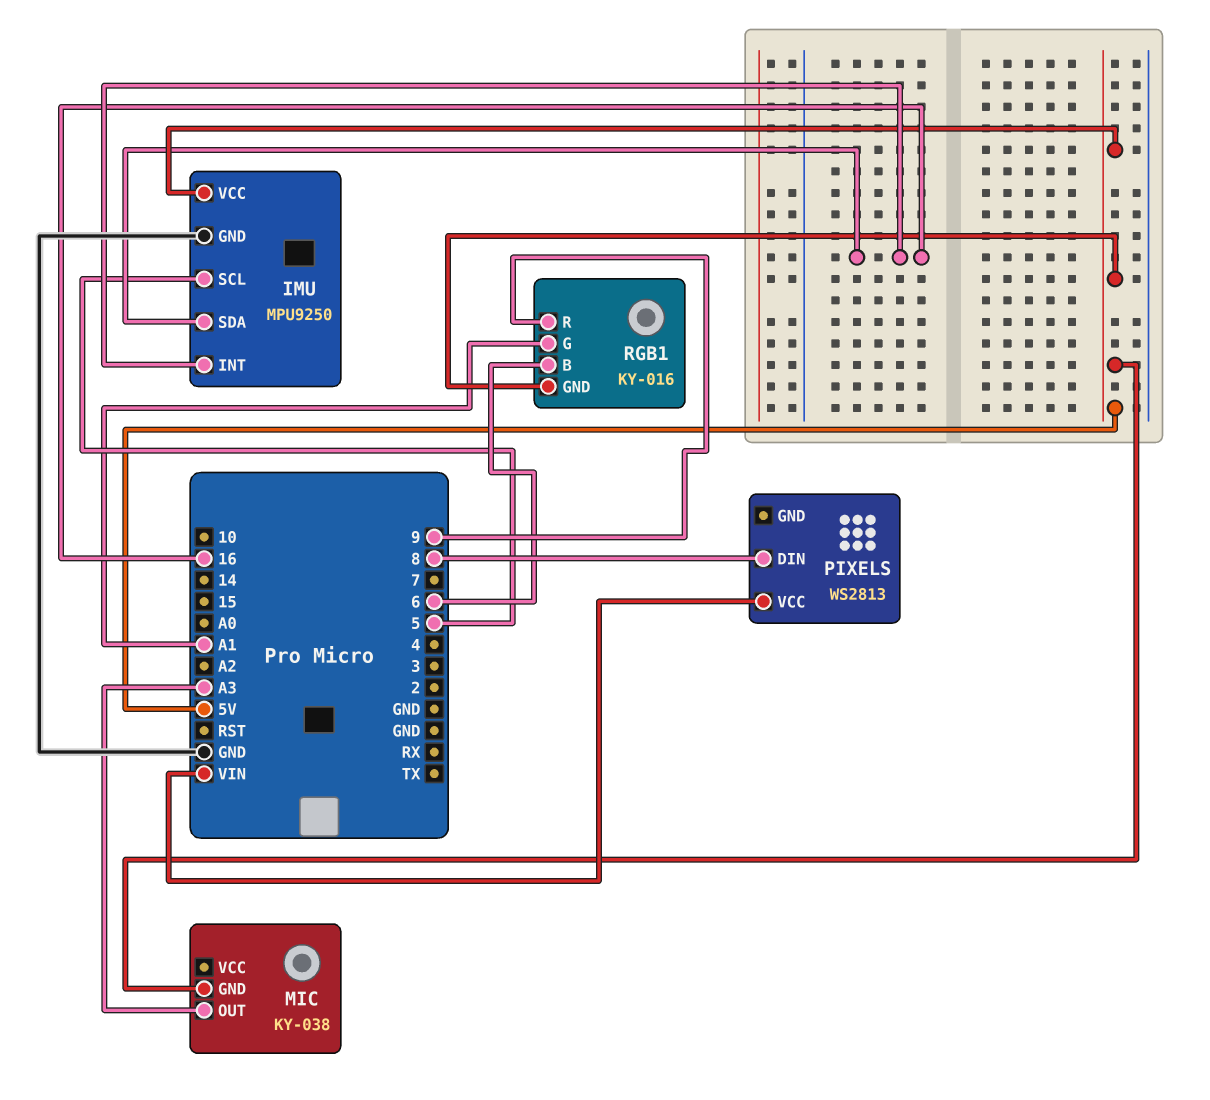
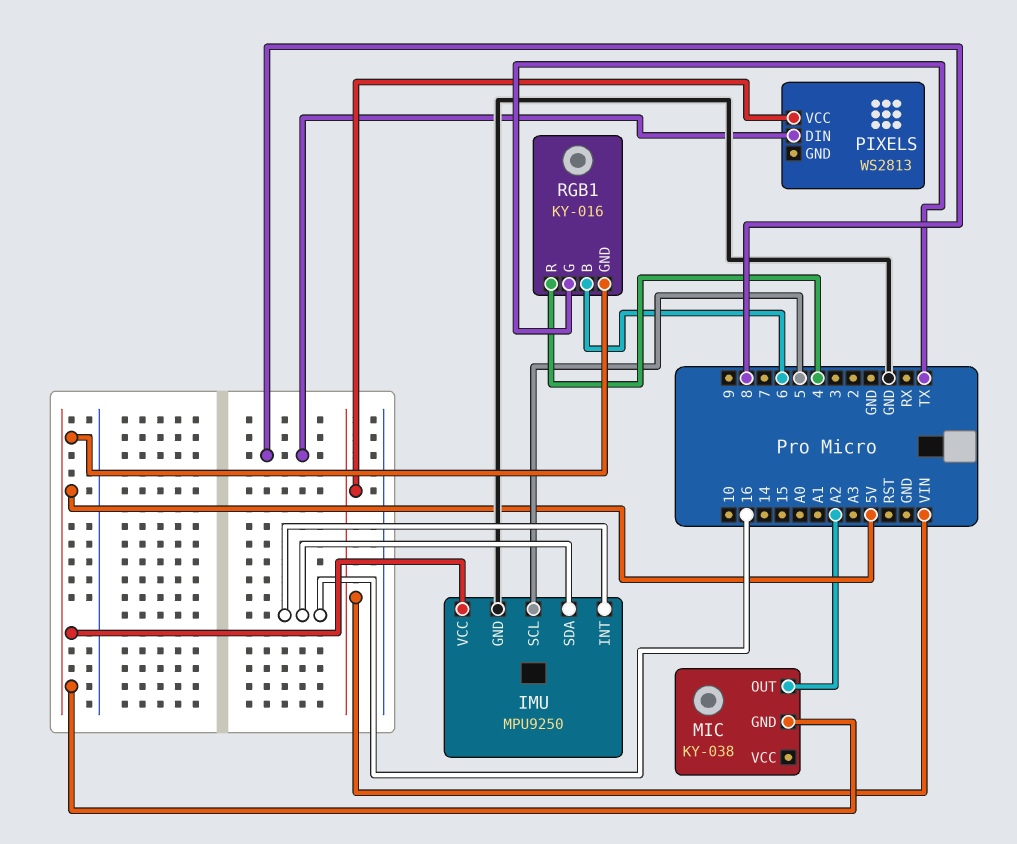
MIC pin OUT: A3 -> A2
RGB1 pin G: A1 -> TX
RGB1 pin R: 9 -> 4

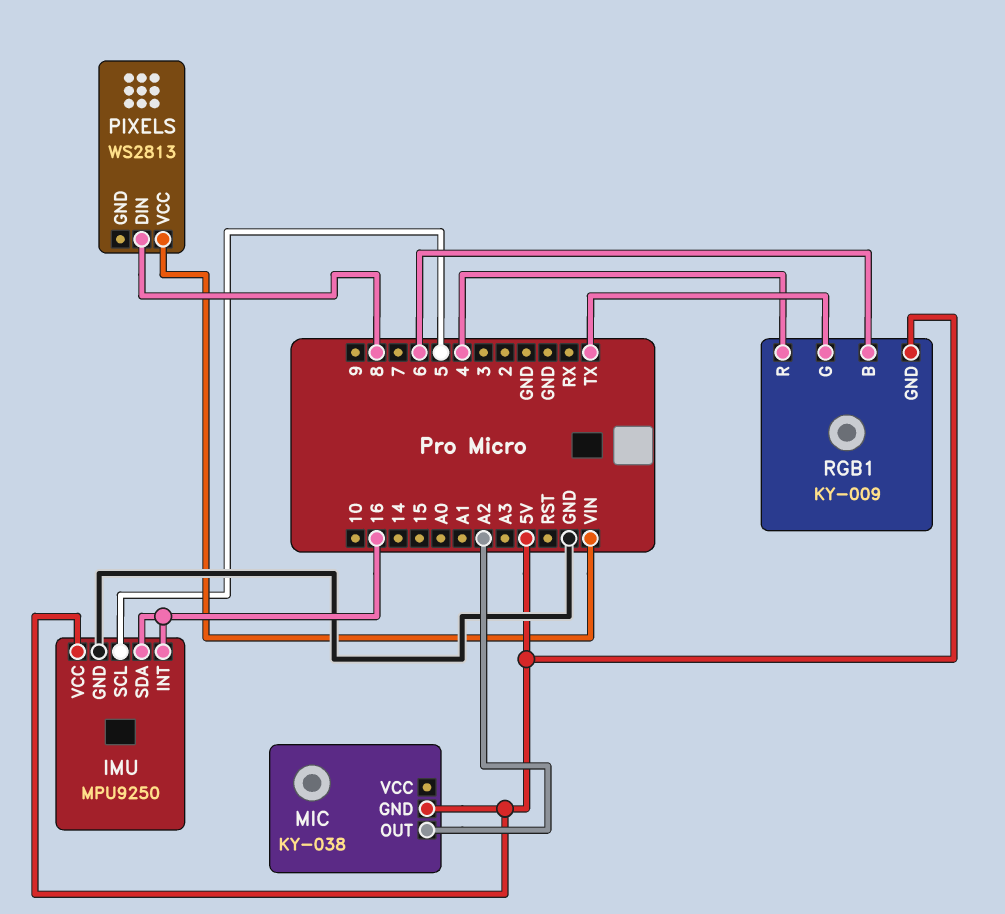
RGB1: KY-016 -> KY-009

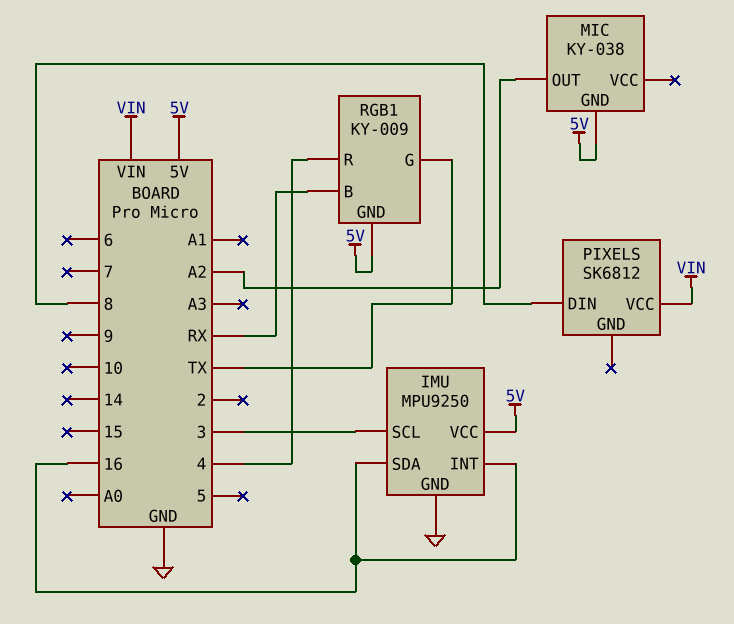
IMU pin SCL: 5 -> 3
PIXELS: WS2813 -> SK6812
RGB1 pin B: 6 -> RX

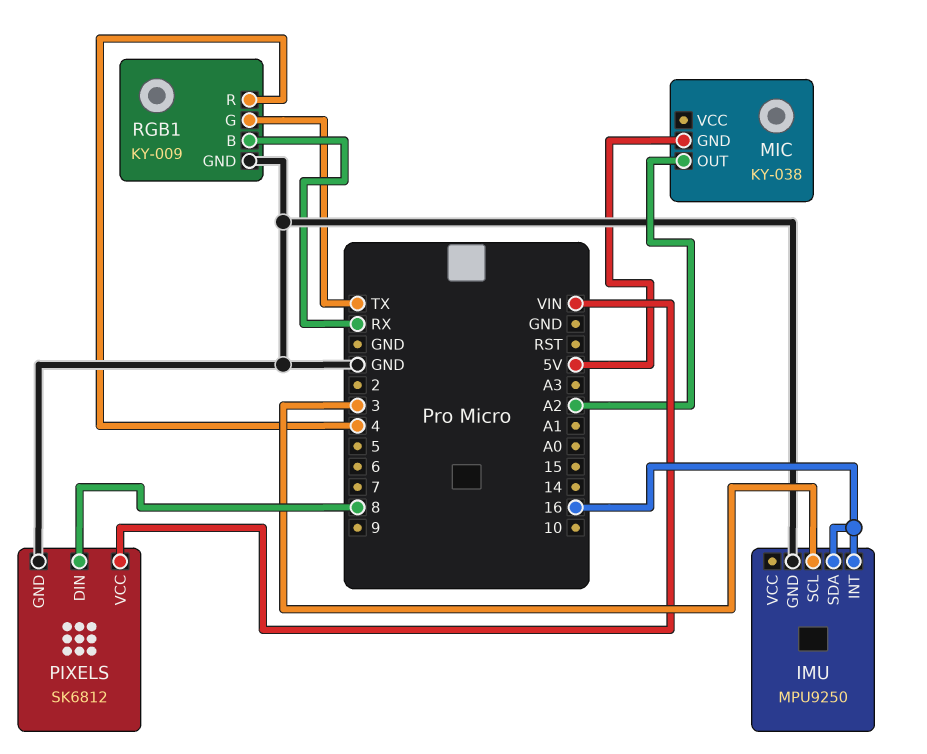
IMU pin VCC: 5V -> none
PIXELS pin GND: none -> GND
RGB1 pin GND: 5V -> GND

